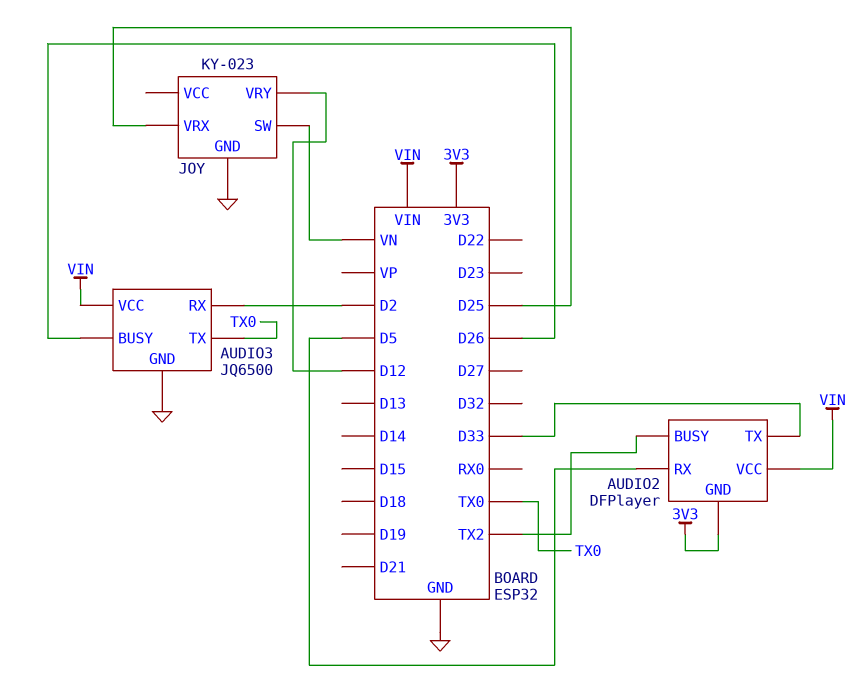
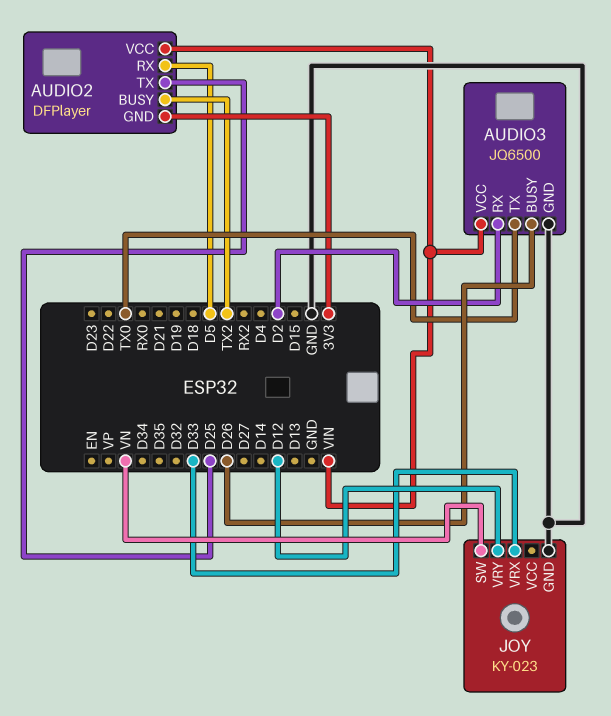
AUDIO2 pin TX: D33 -> D25
JOY pin VRX: D25 -> D33

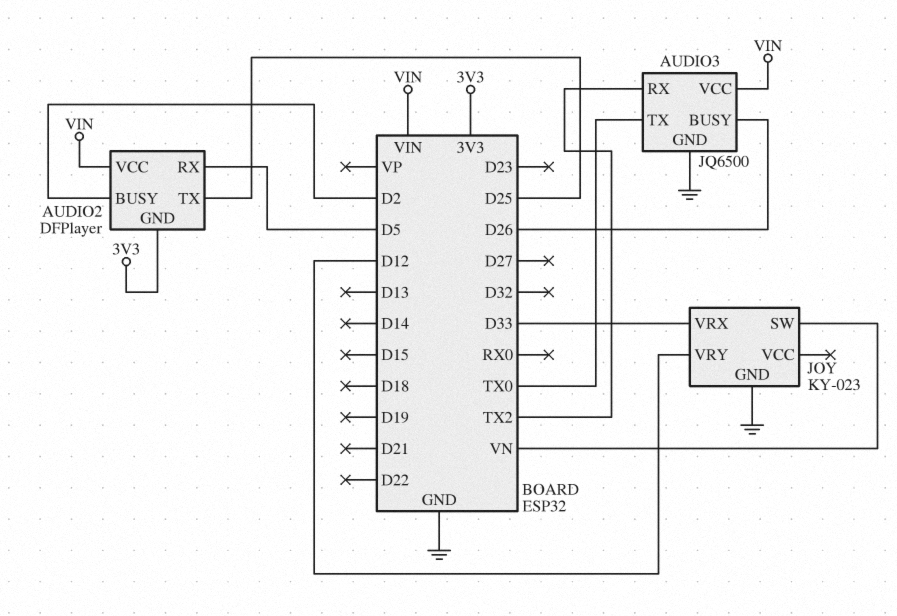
AUDIO2 pin BUSY: TX2 -> D2
AUDIO3 pin RX: D2 -> TX2

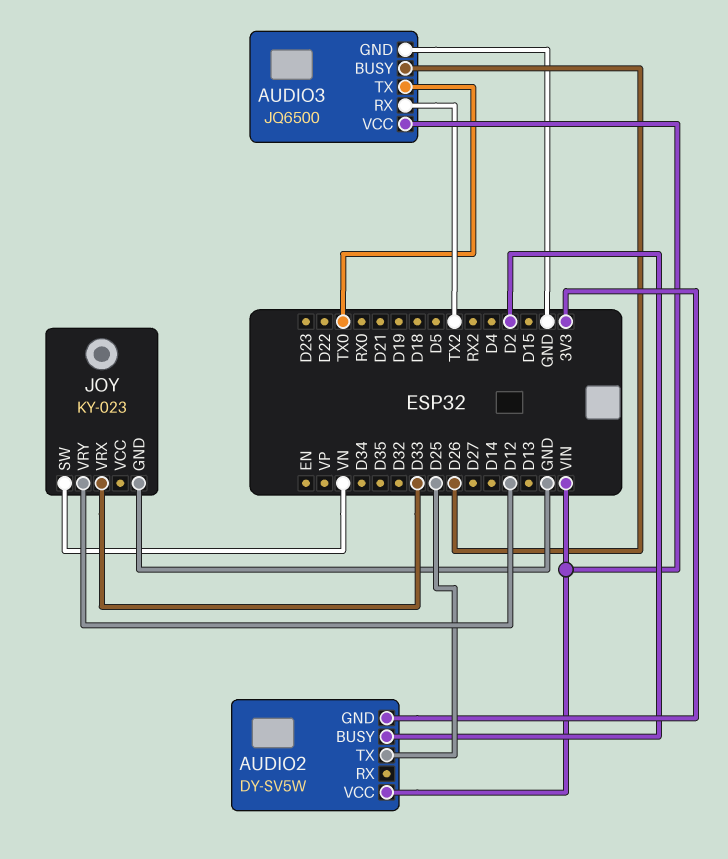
AUDIO2: DFPlayer -> DY-SV5W
AUDIO2 pin RX: D5 -> none

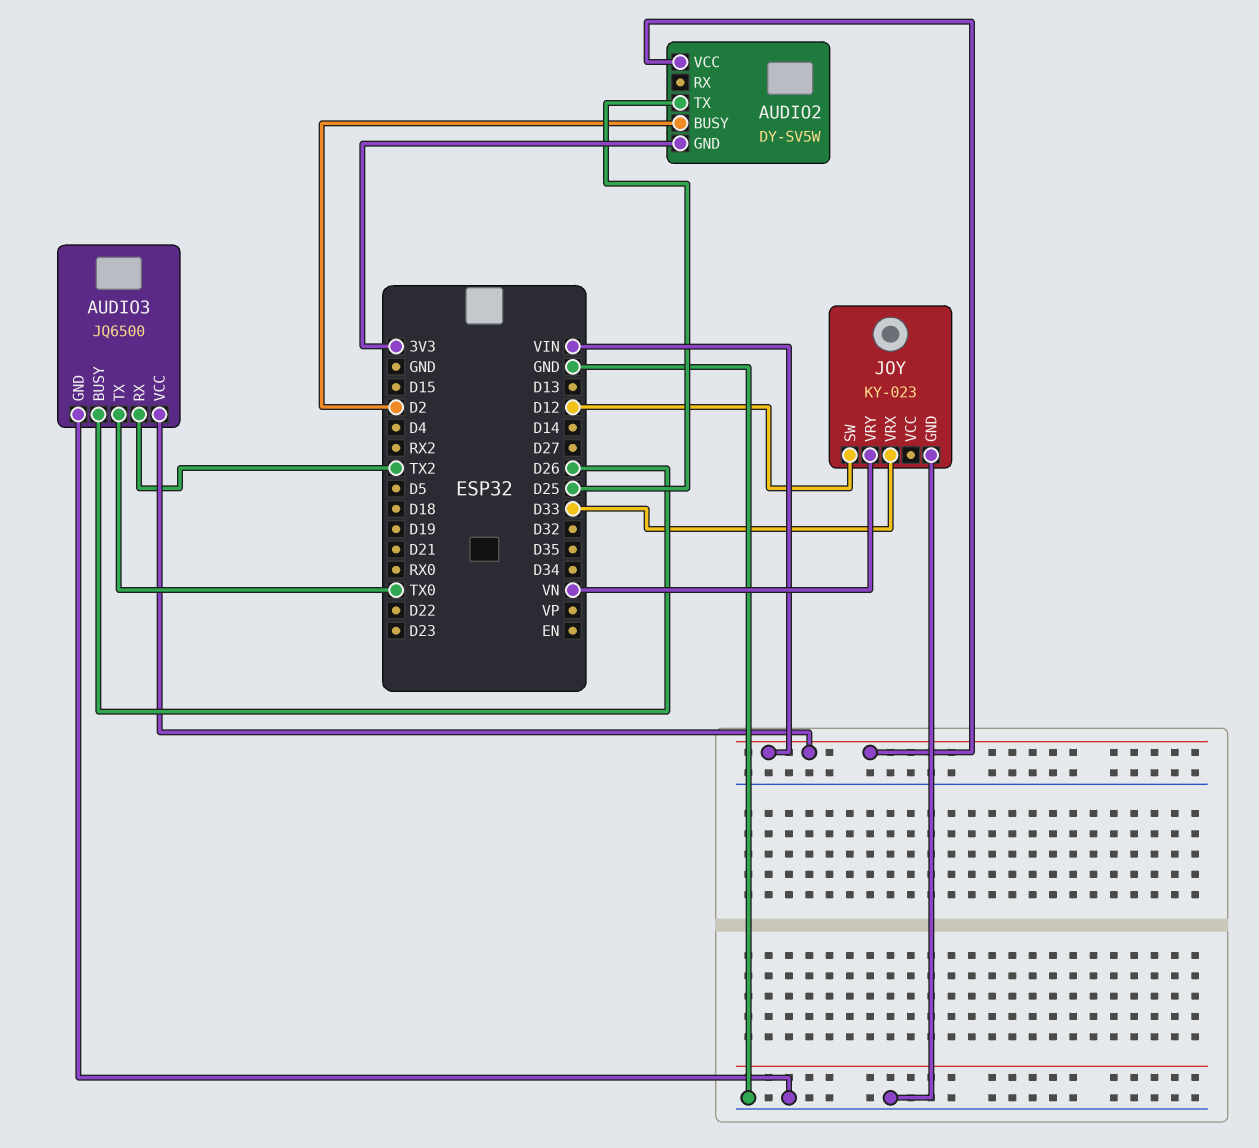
JOY pin SW: VN -> D12
JOY pin VRY: D12 -> VN

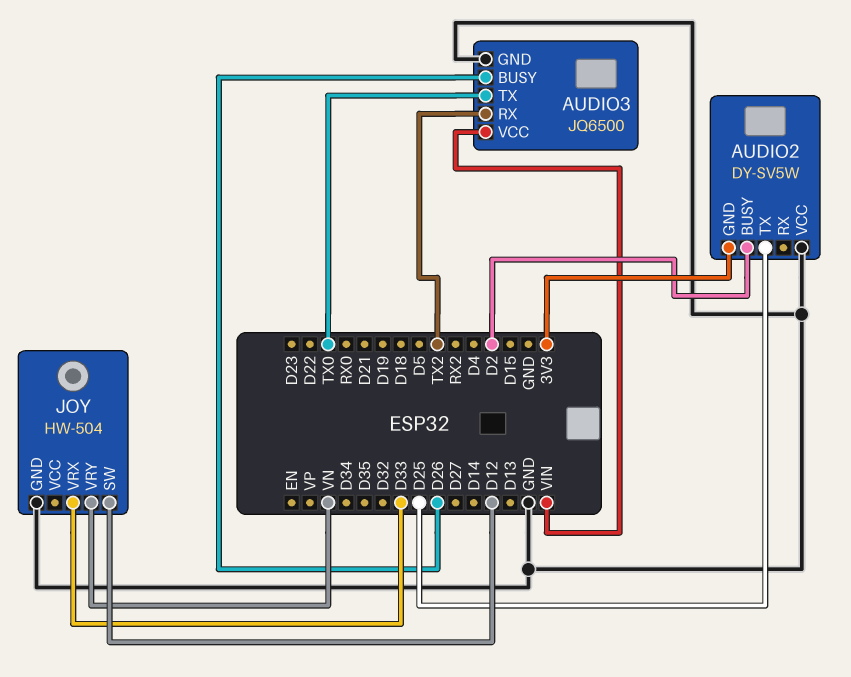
AUDIO2 pin VCC: VIN -> GND
JOY: KY-023 -> HW-504

